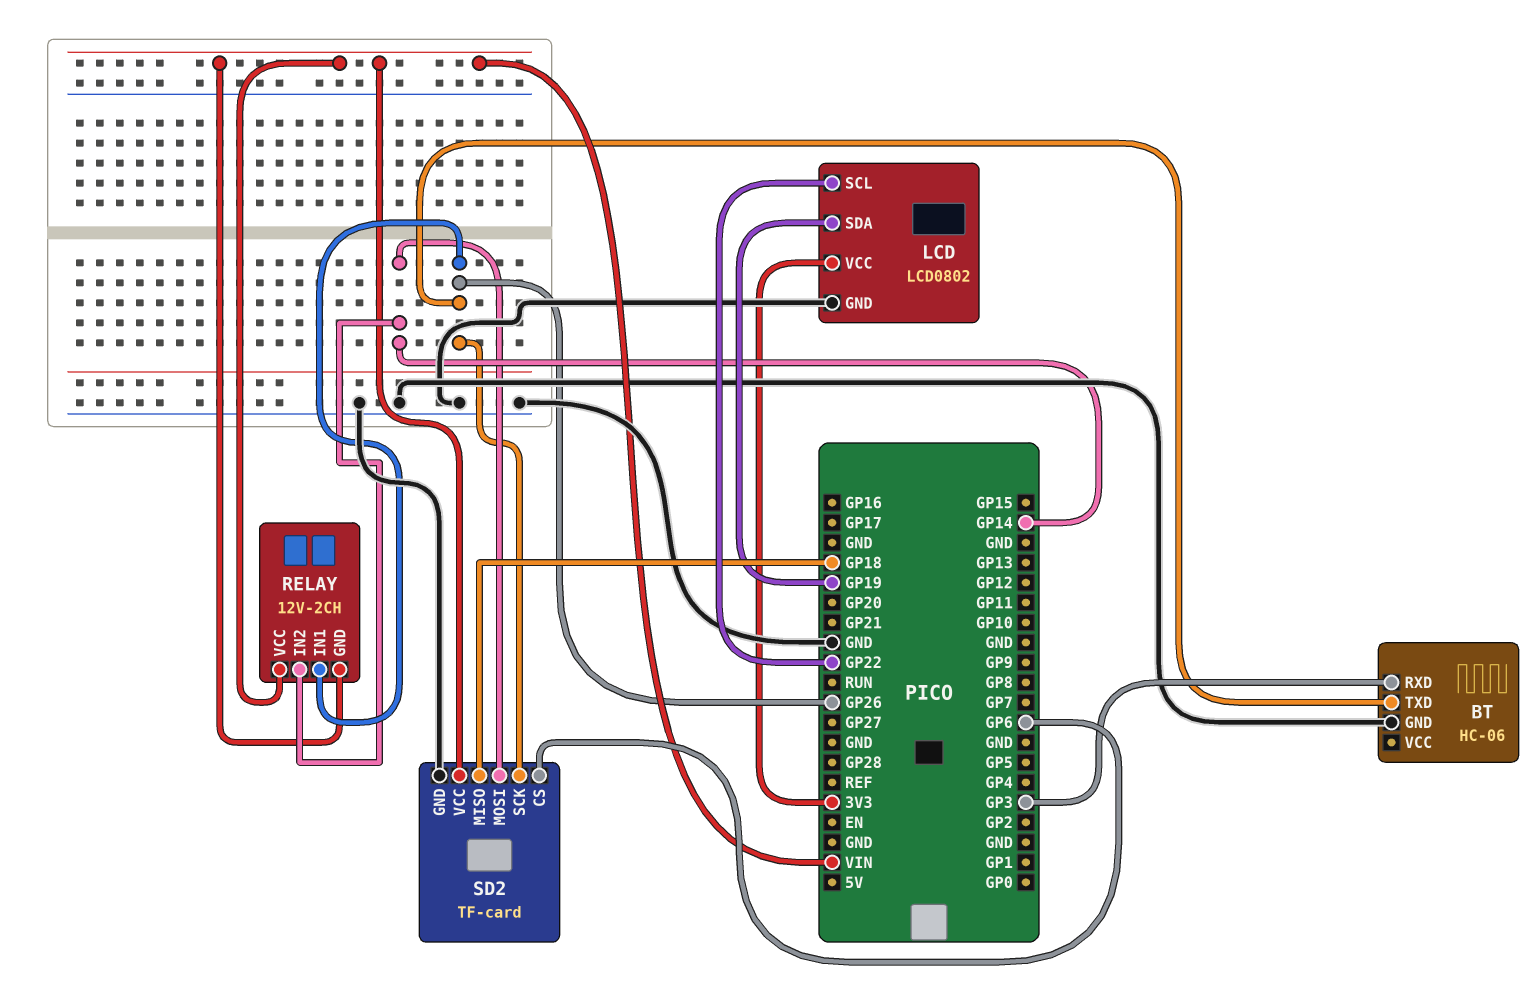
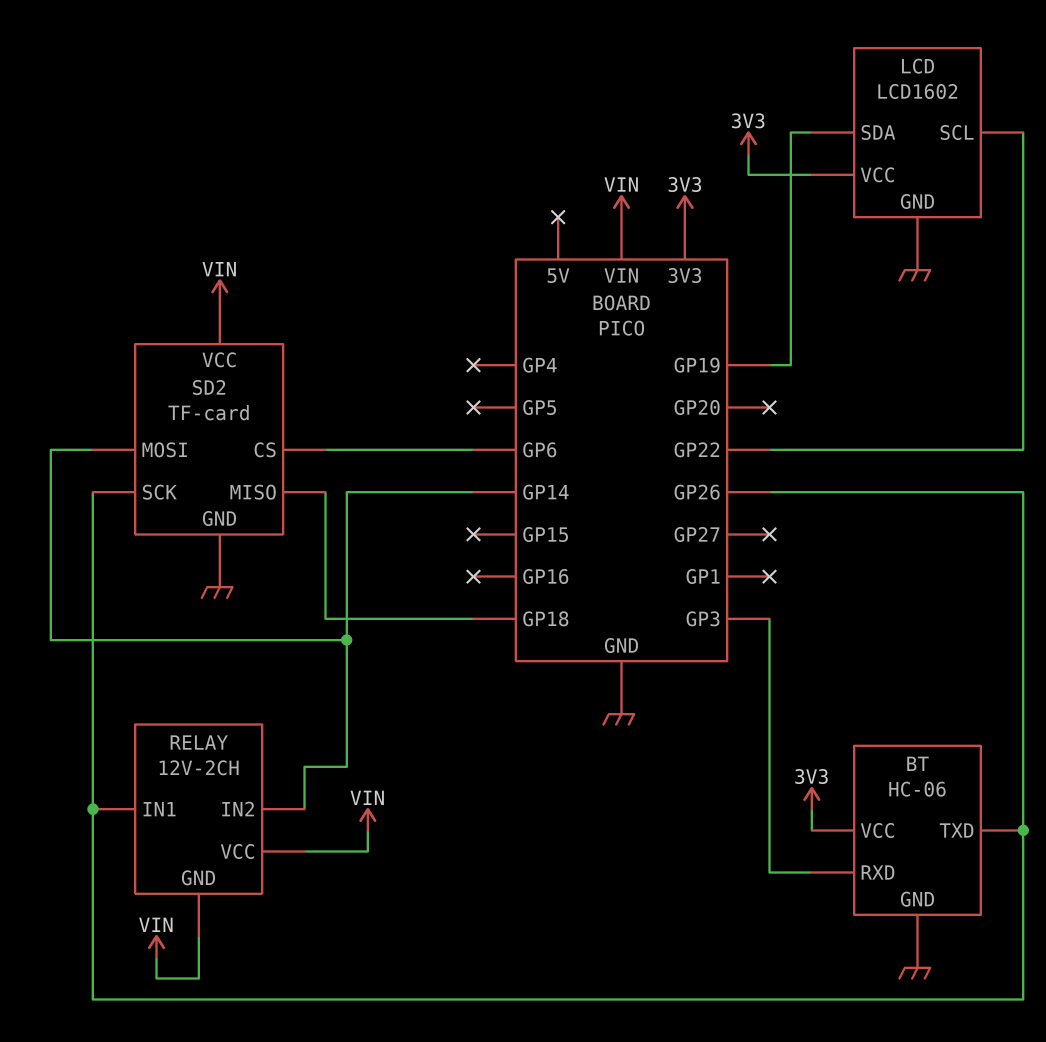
BT pin VCC: none -> 3V3
LCD: LCD0802 -> LCD1602

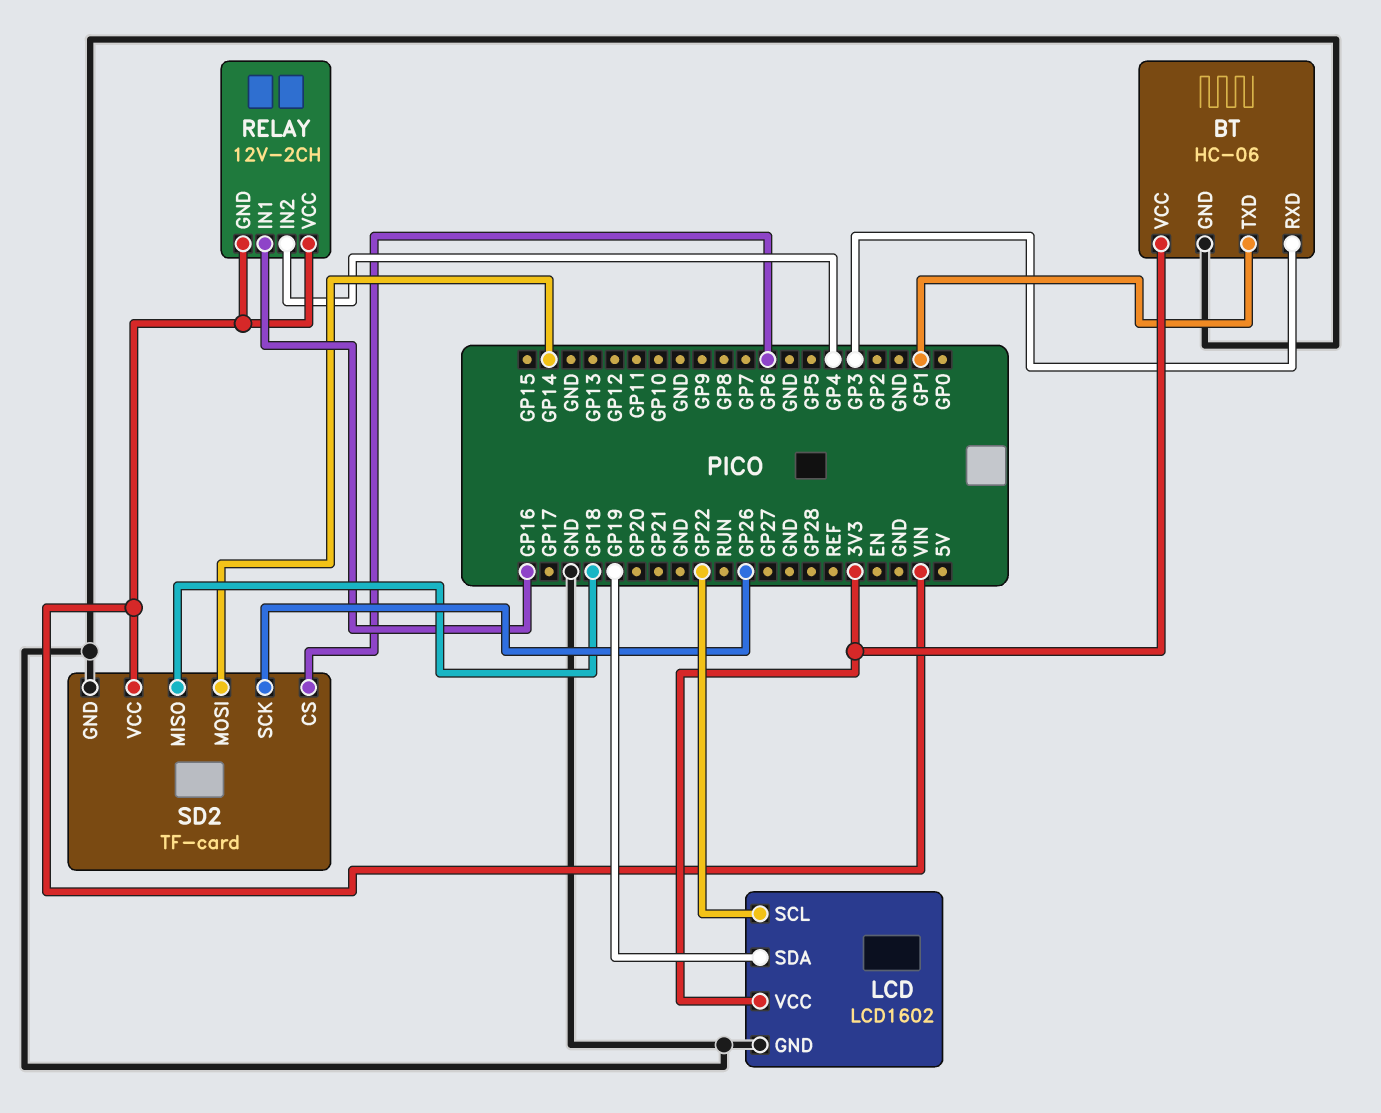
BT pin TXD: GP26 -> GP1
RELAY pin IN1: GP26 -> GP16
RELAY pin IN2: GP14 -> GP4

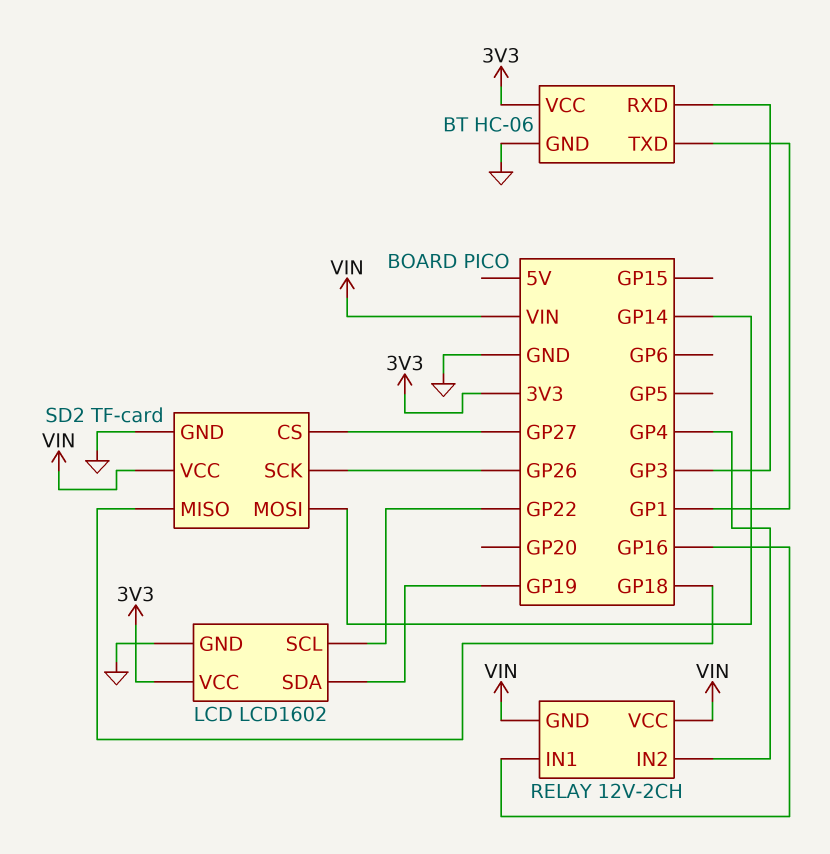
SD2 pin CS: GP6 -> GP27

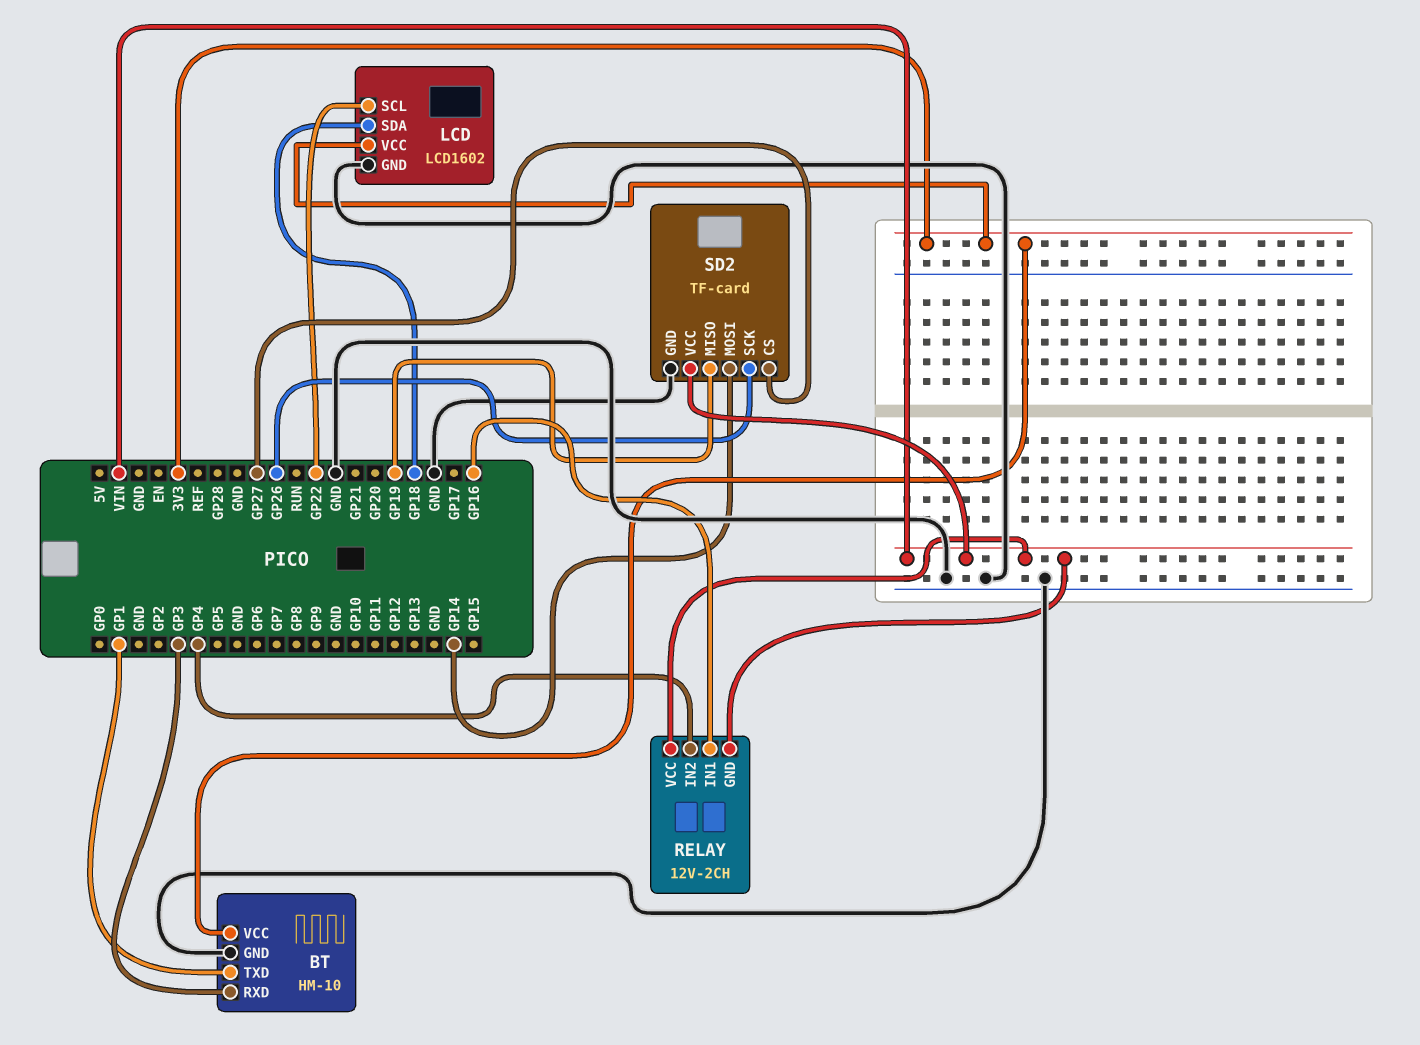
BT: HC-06 -> HM-10
LCD pin SDA: GP19 -> GP18
SD2 pin MISO: GP18 -> GP19

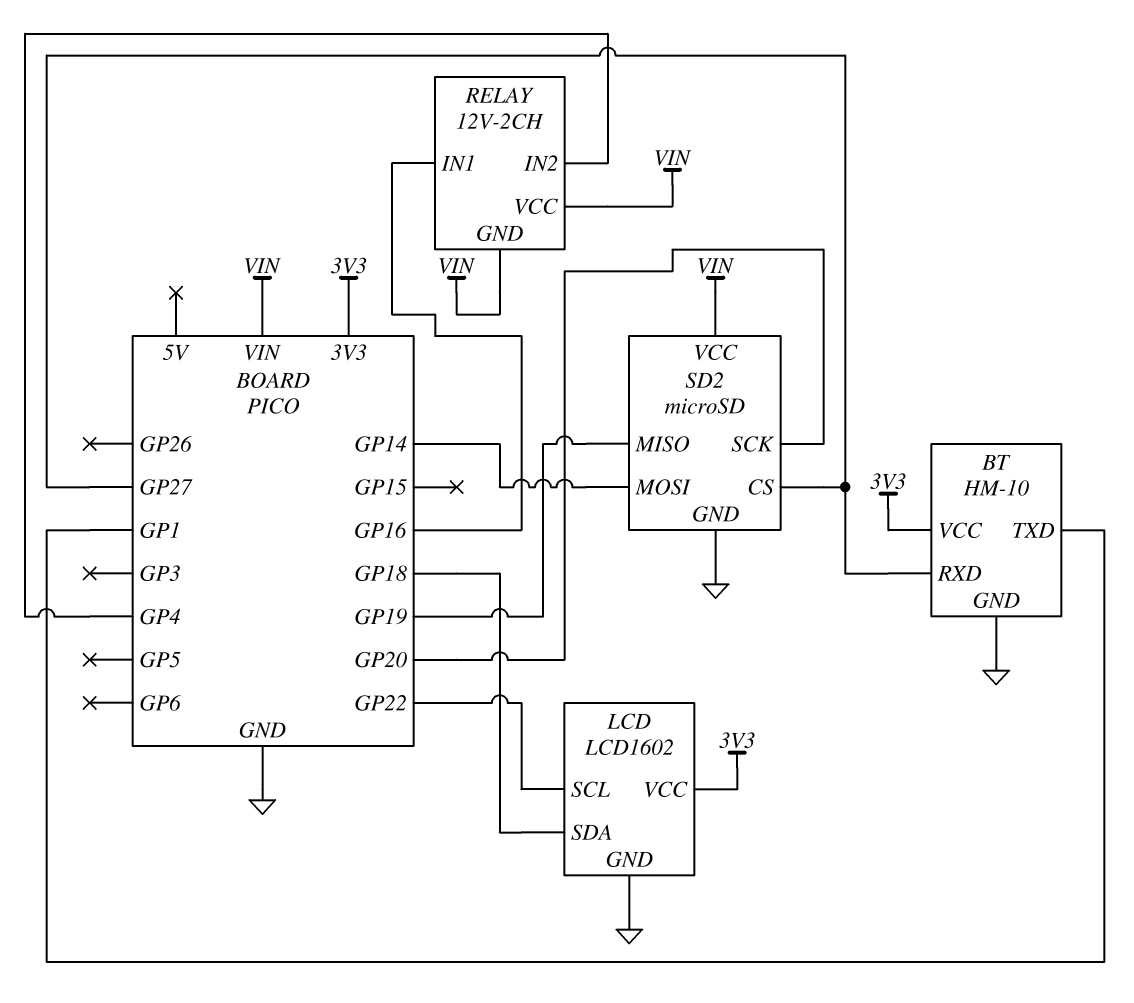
BT pin RXD: GP3 -> GP27
SD2: TF-card -> microSD
SD2 pin SCK: GP26 -> GP20

